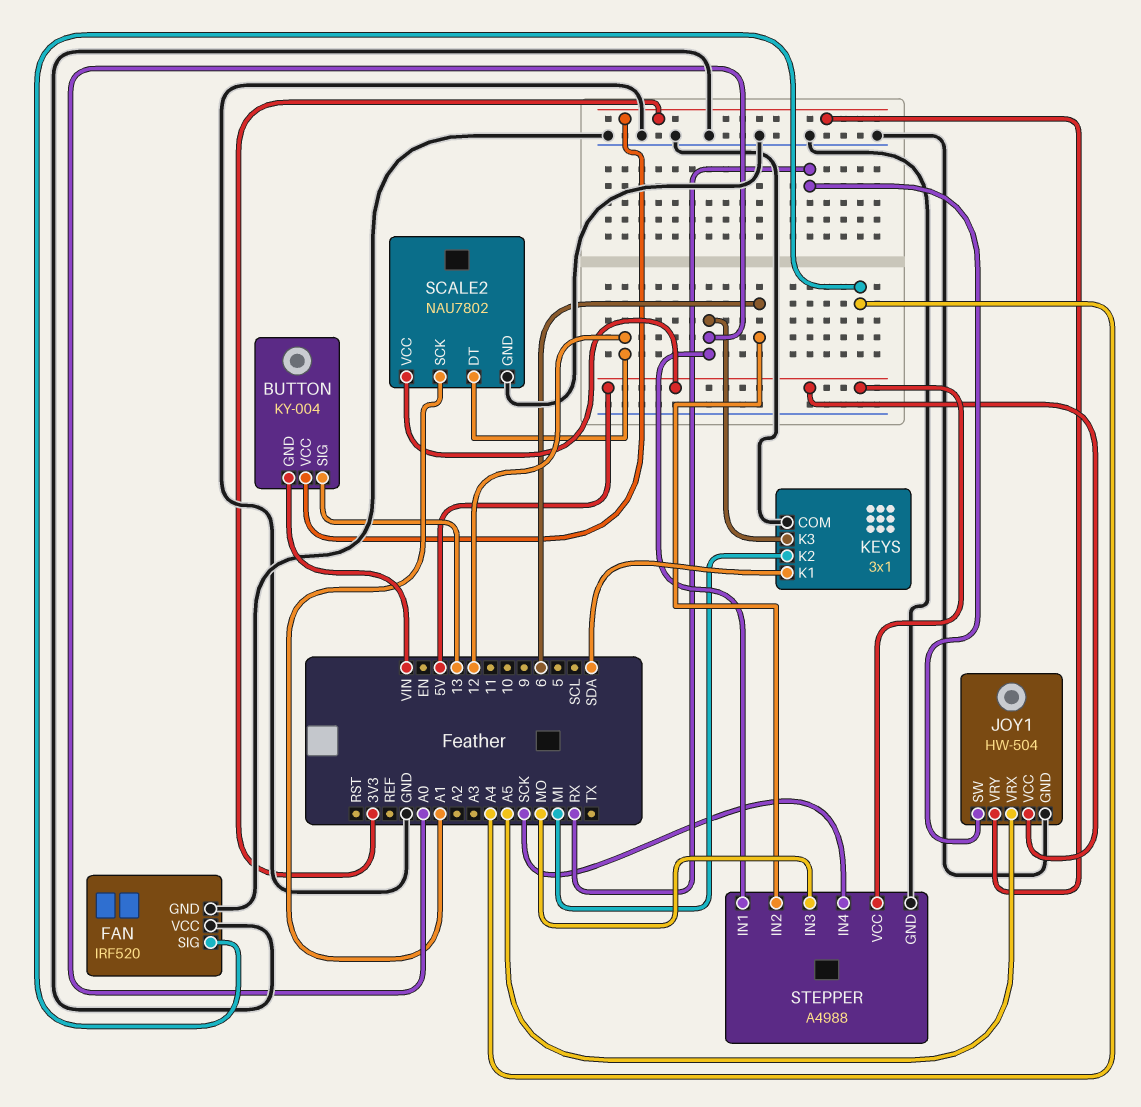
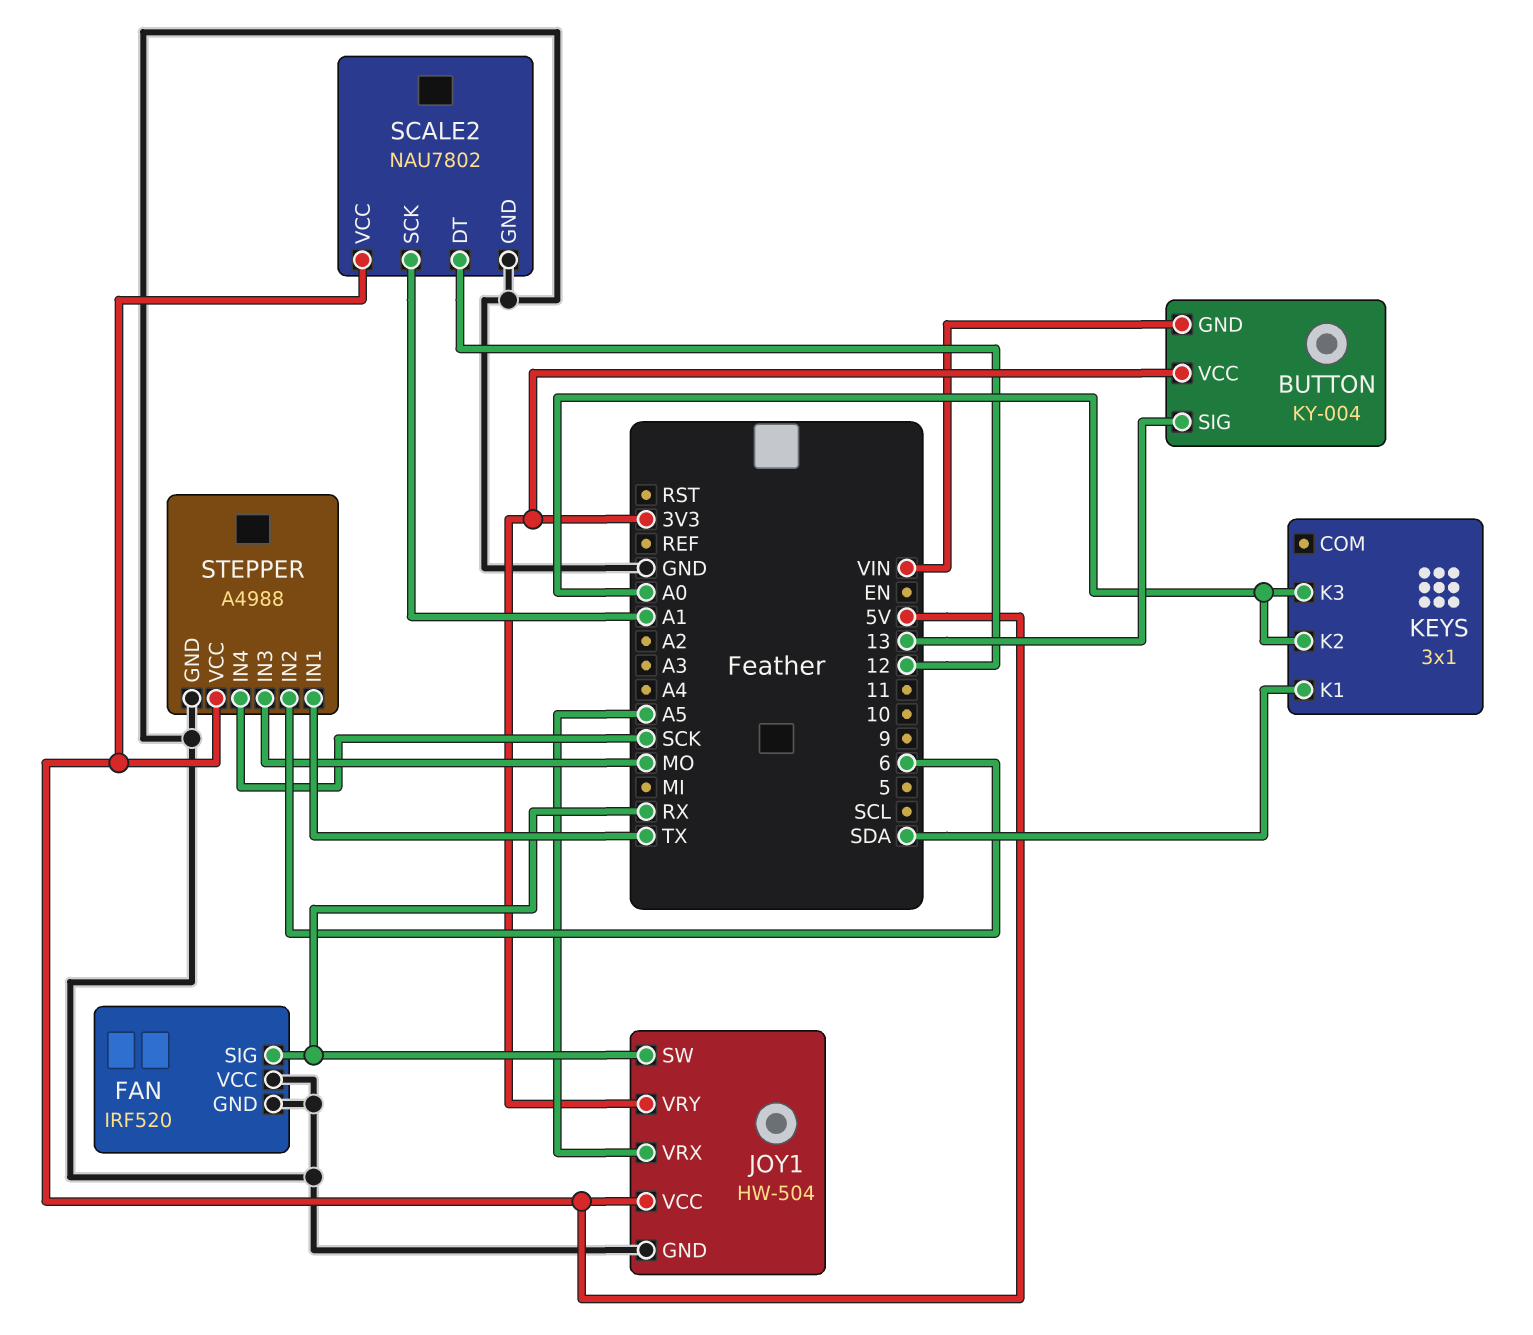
FAN pin SIG: A4 -> RX
KEYS pin COM: GND -> none
KEYS pin K2: MI -> A0
STEPPER pin IN1: A0 -> TX

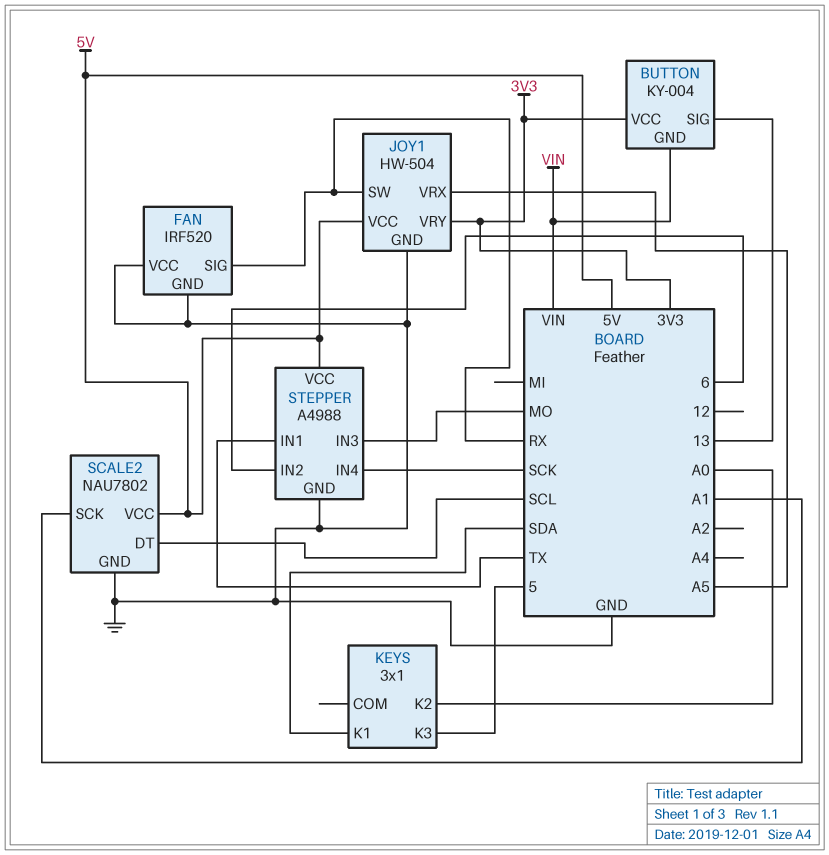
KEYS pin K3: A0 -> 5
SCALE2 pin DT: 12 -> SCL

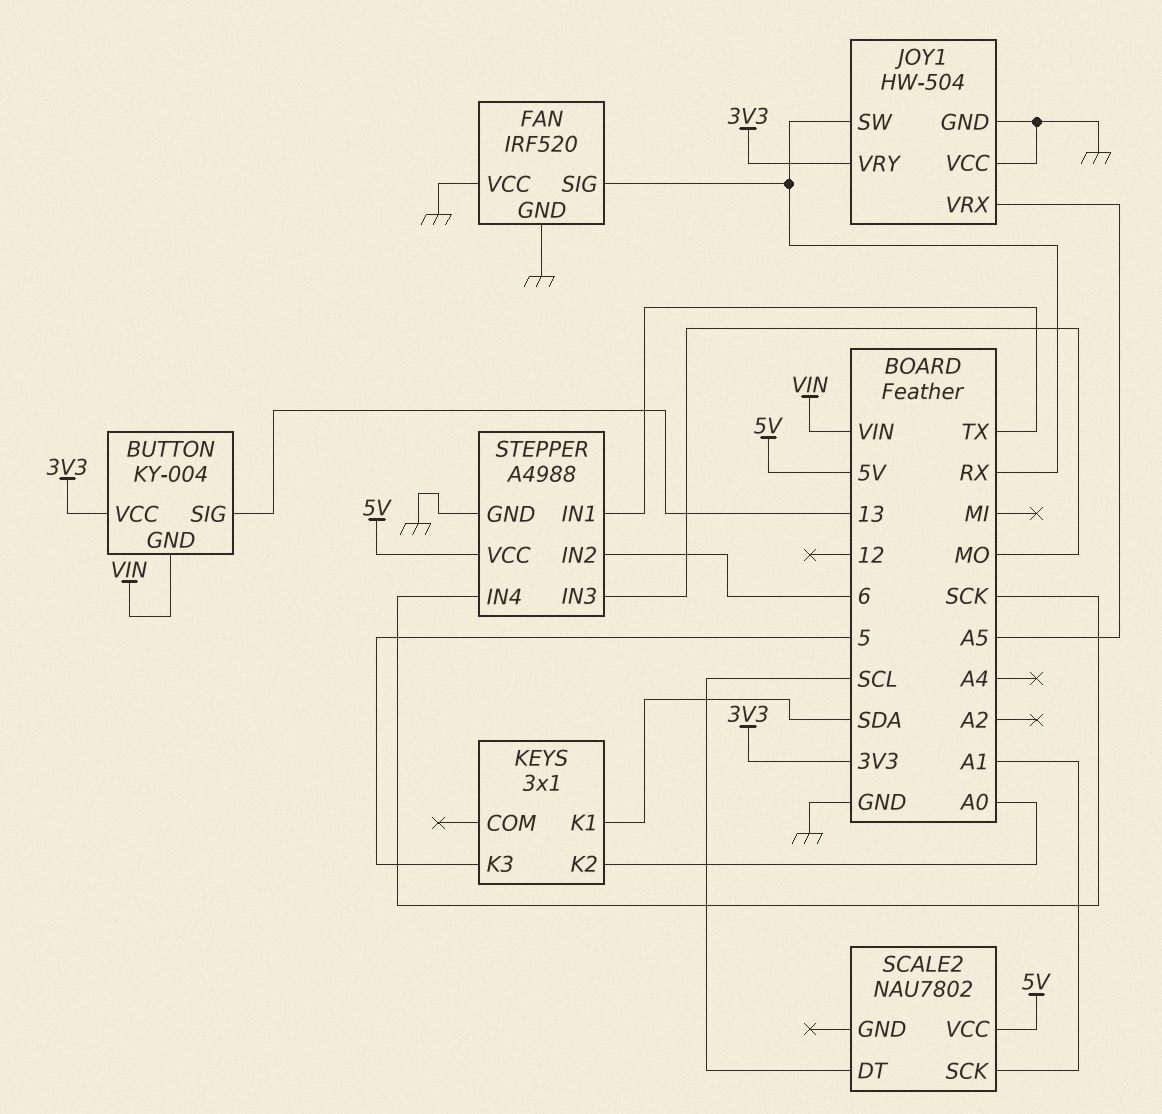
JOY1 pin VCC: 5V -> GND
SCALE2 pin GND: GND -> none

